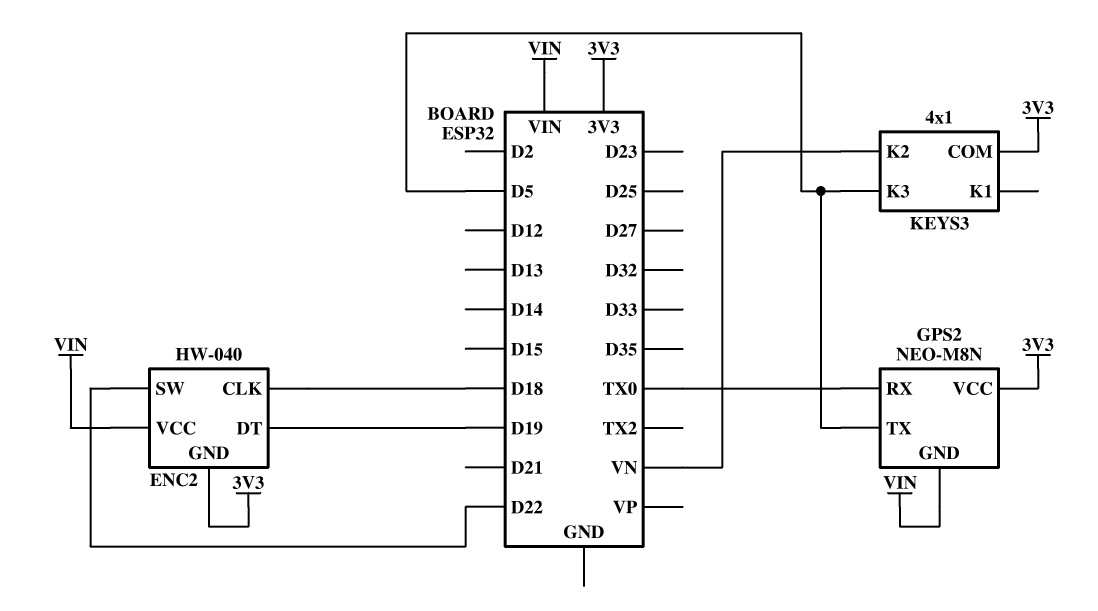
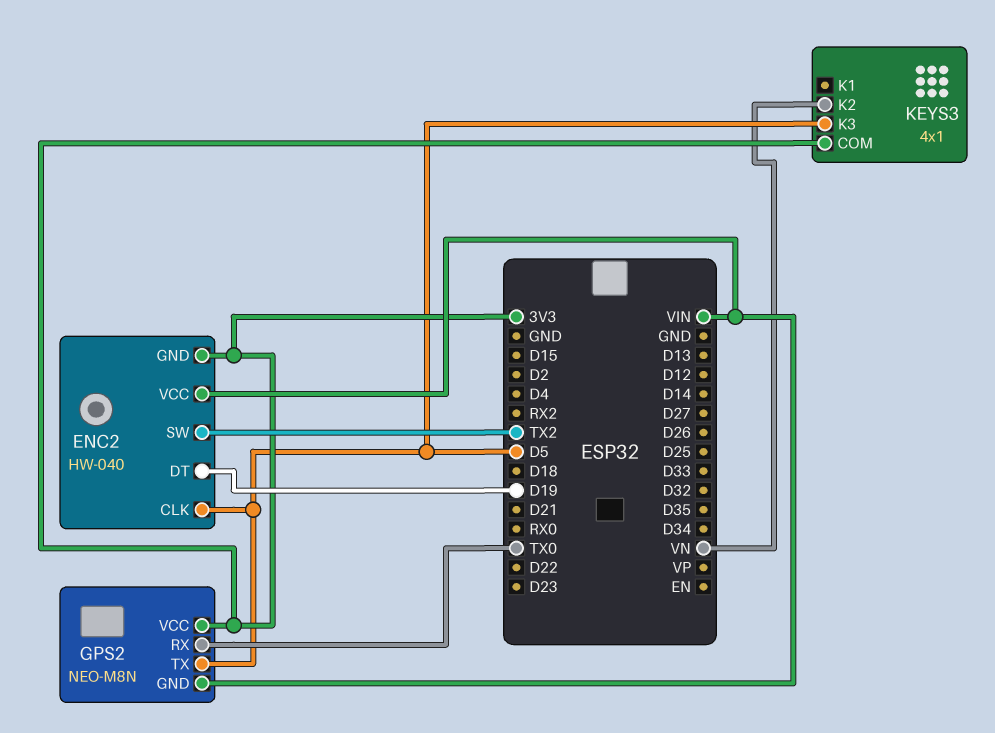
ENC2 pin CLK: D18 -> D5
ENC2 pin SW: D22 -> TX2

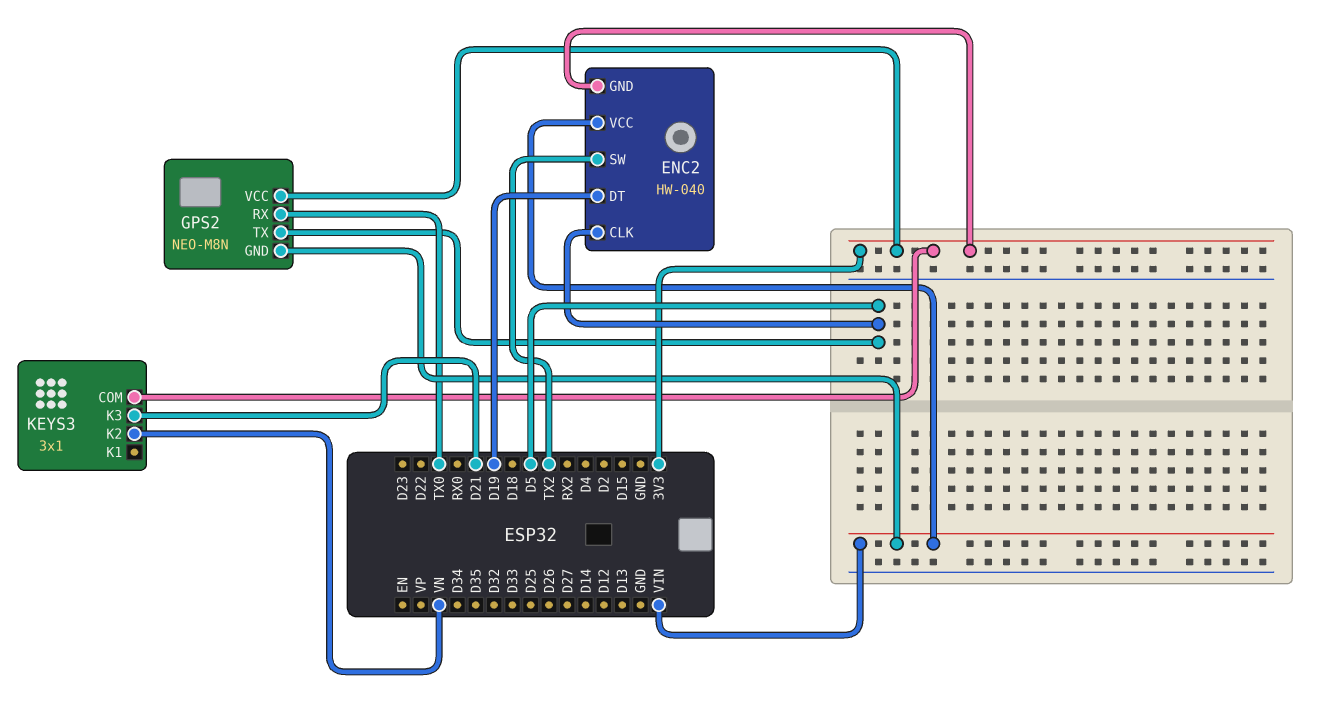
KEYS3: 4x1 -> 3x1
KEYS3 pin K3: D5 -> D21

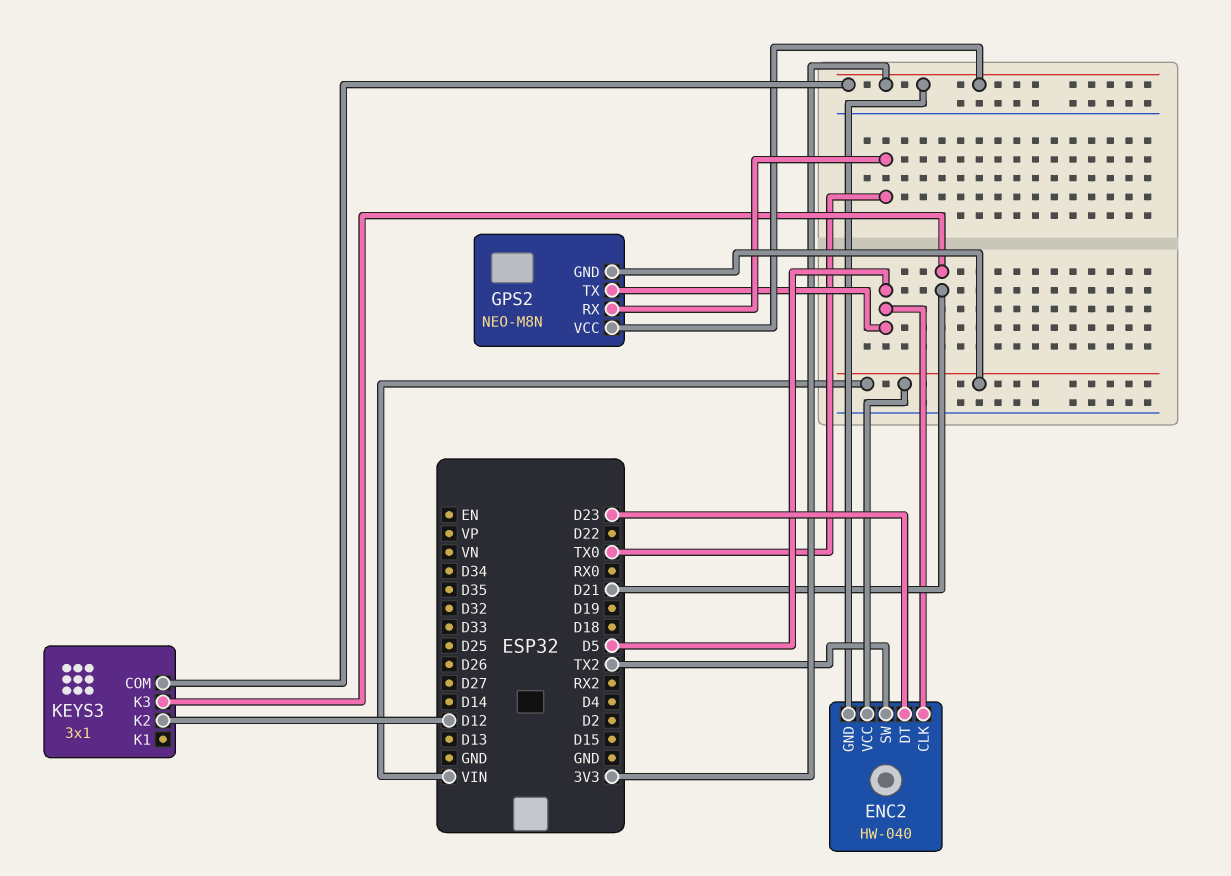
ENC2 pin DT: D19 -> D23
KEYS3 pin K2: VN -> D12

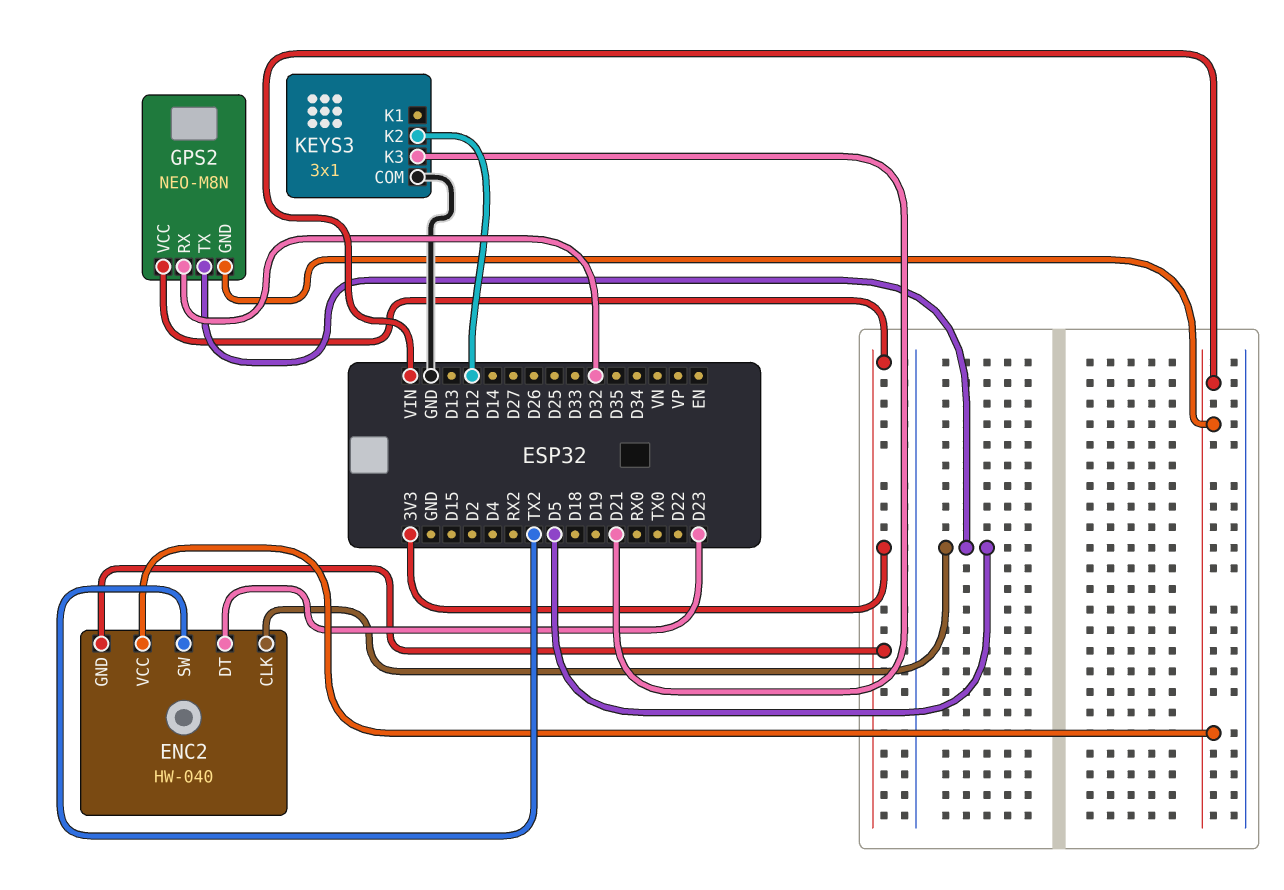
GPS2 pin RX: TX0 -> D32
KEYS3 pin COM: 3V3 -> GND

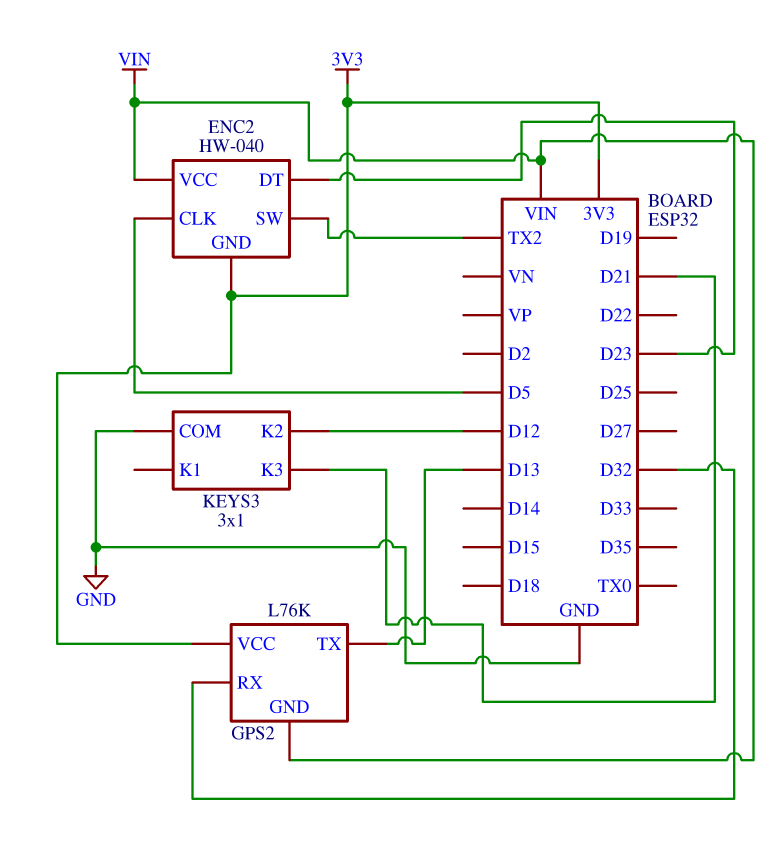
GPS2: NEO-M8N -> L76K
GPS2 pin TX: D5 -> D13

